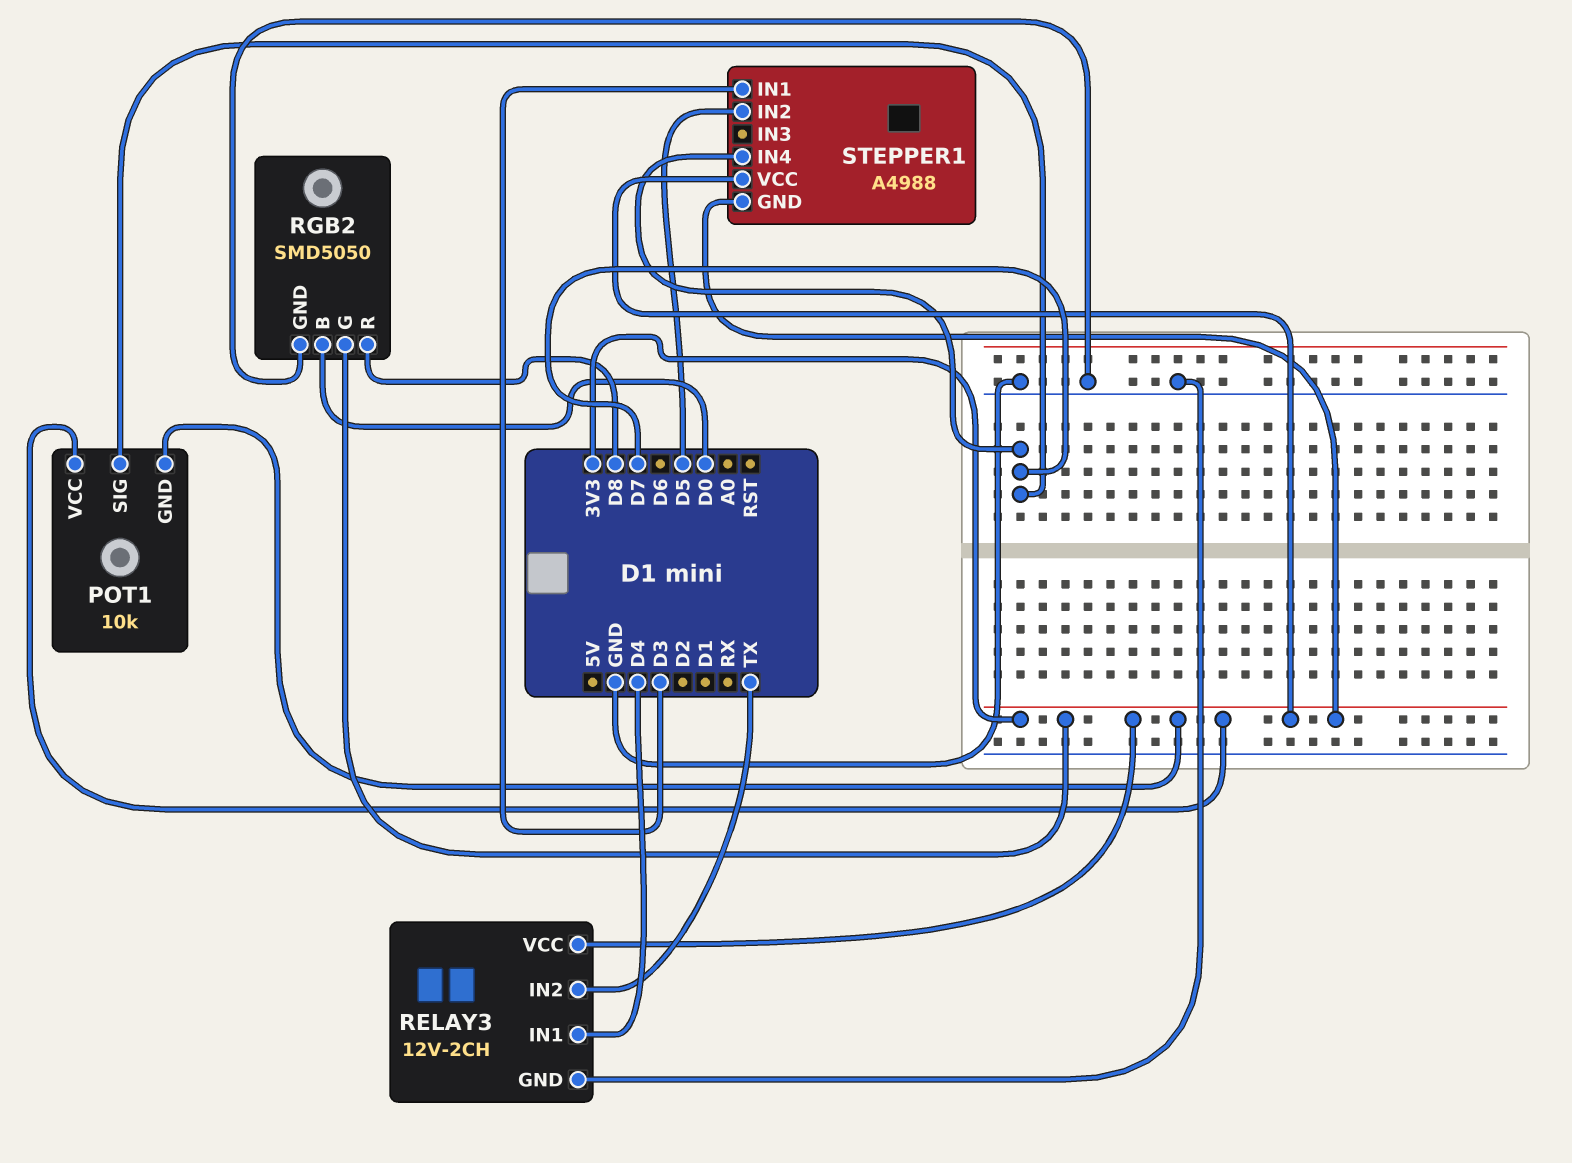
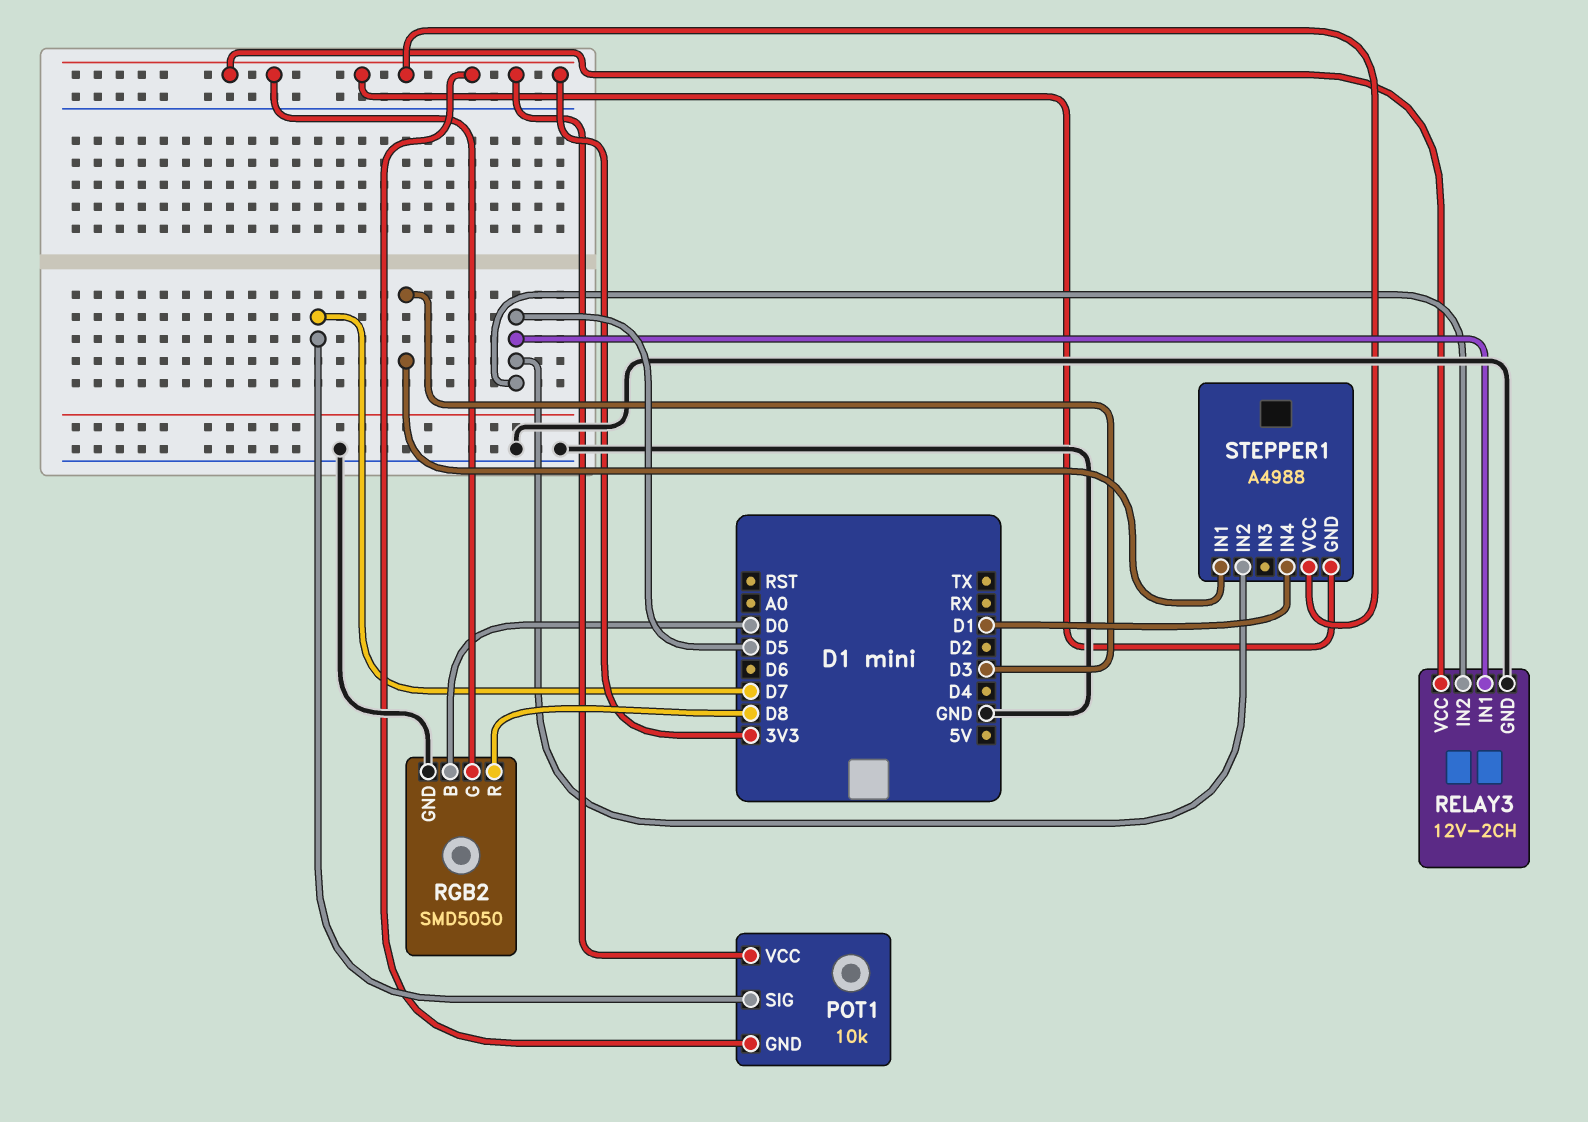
RELAY3 pin IN1: D4 -> D5
RELAY3 pin IN2: TX -> D5
STEPPER1 pin IN4: D7 -> D1

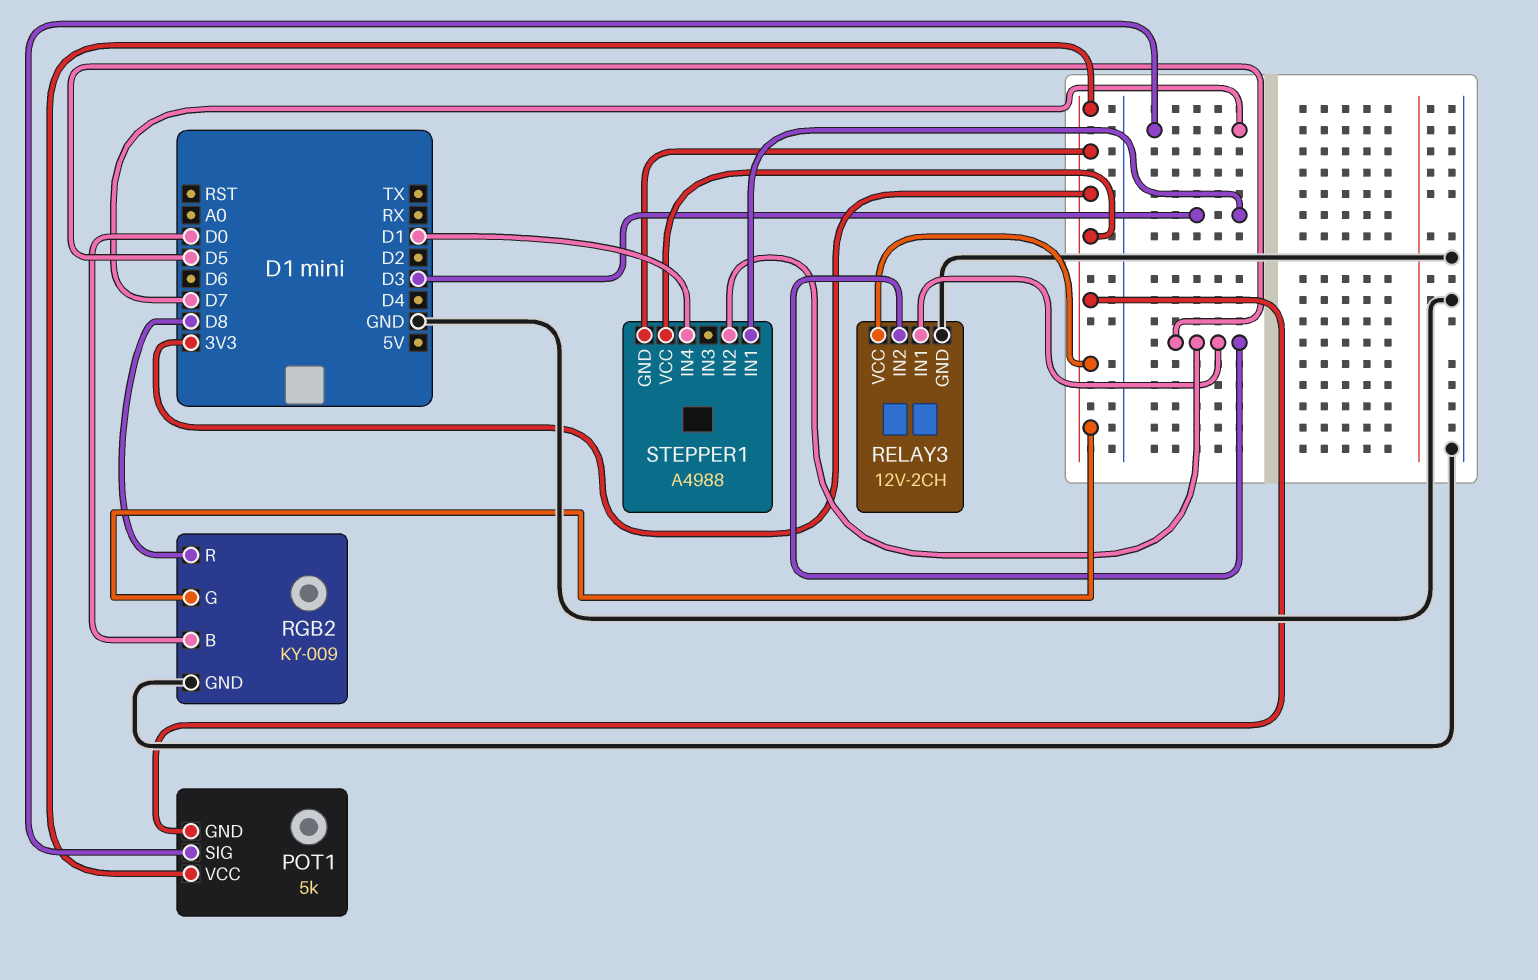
POT1: 10k -> 5k
RGB2: SMD5050 -> KY-009

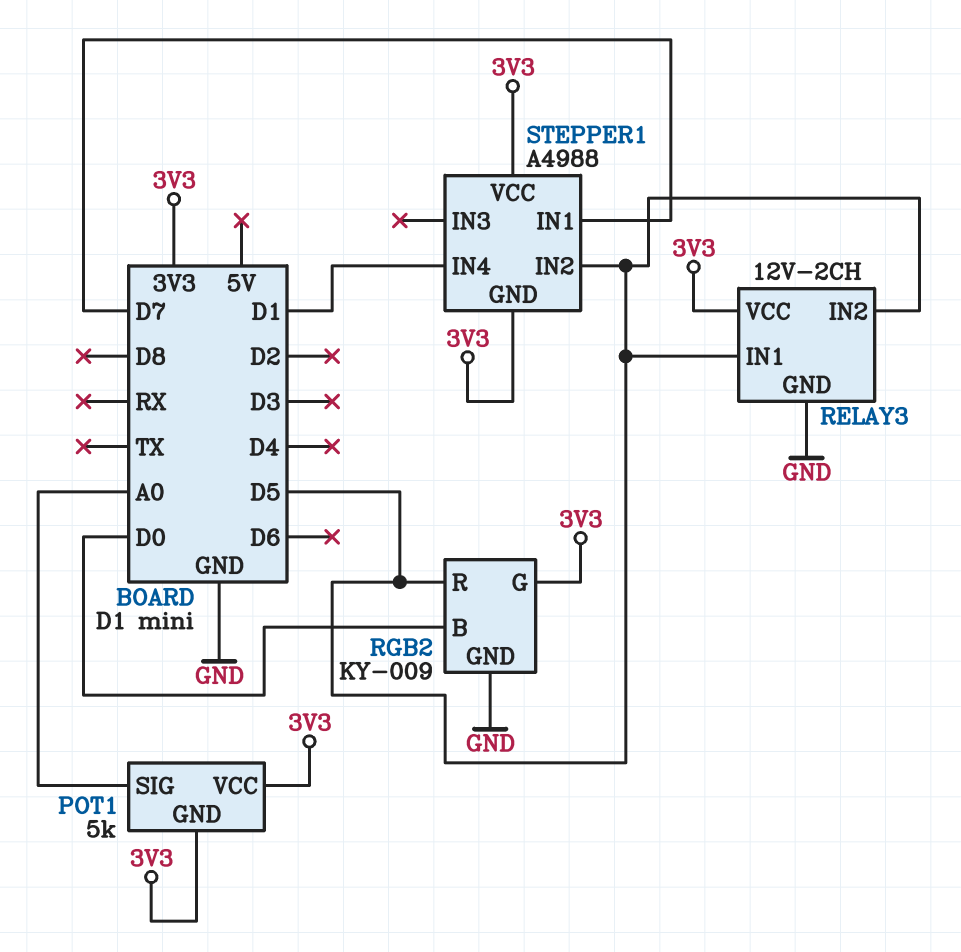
POT1 pin SIG: D7 -> A0
RGB2 pin R: D8 -> D5
STEPPER1 pin IN1: D3 -> D7

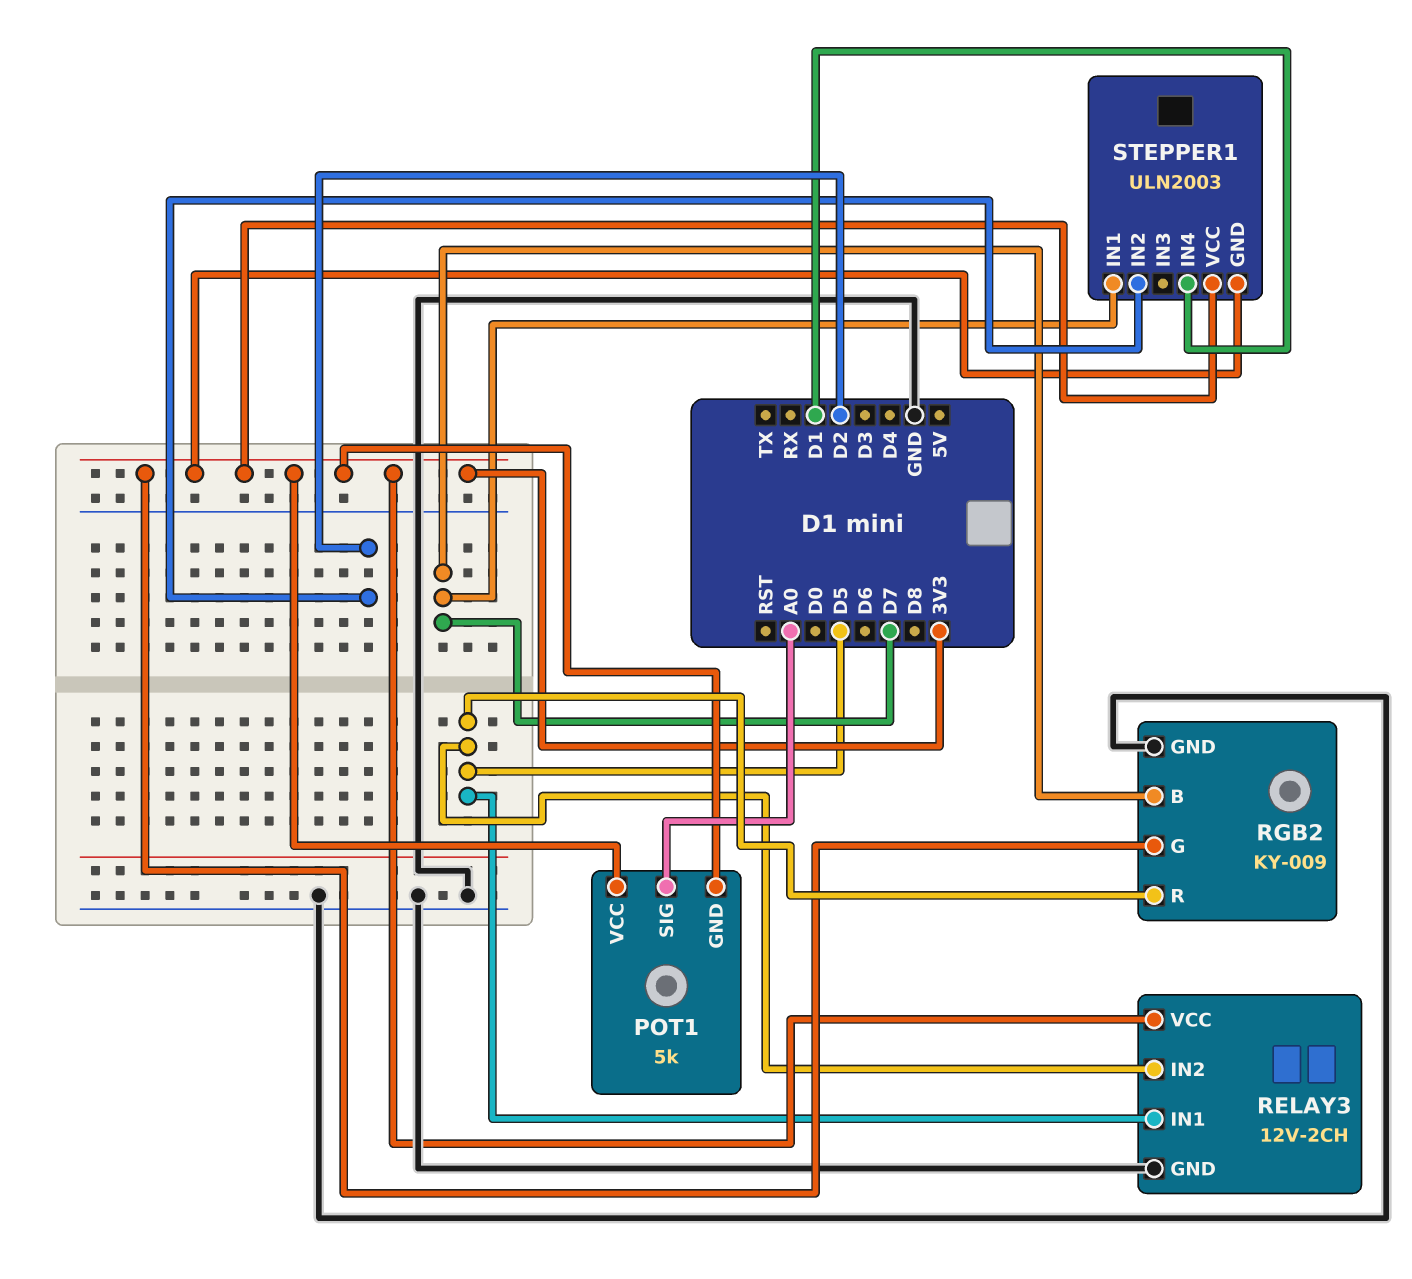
RGB2 pin B: D0 -> D7
STEPPER1: A4988 -> ULN2003
STEPPER1 pin IN2: D5 -> D2

